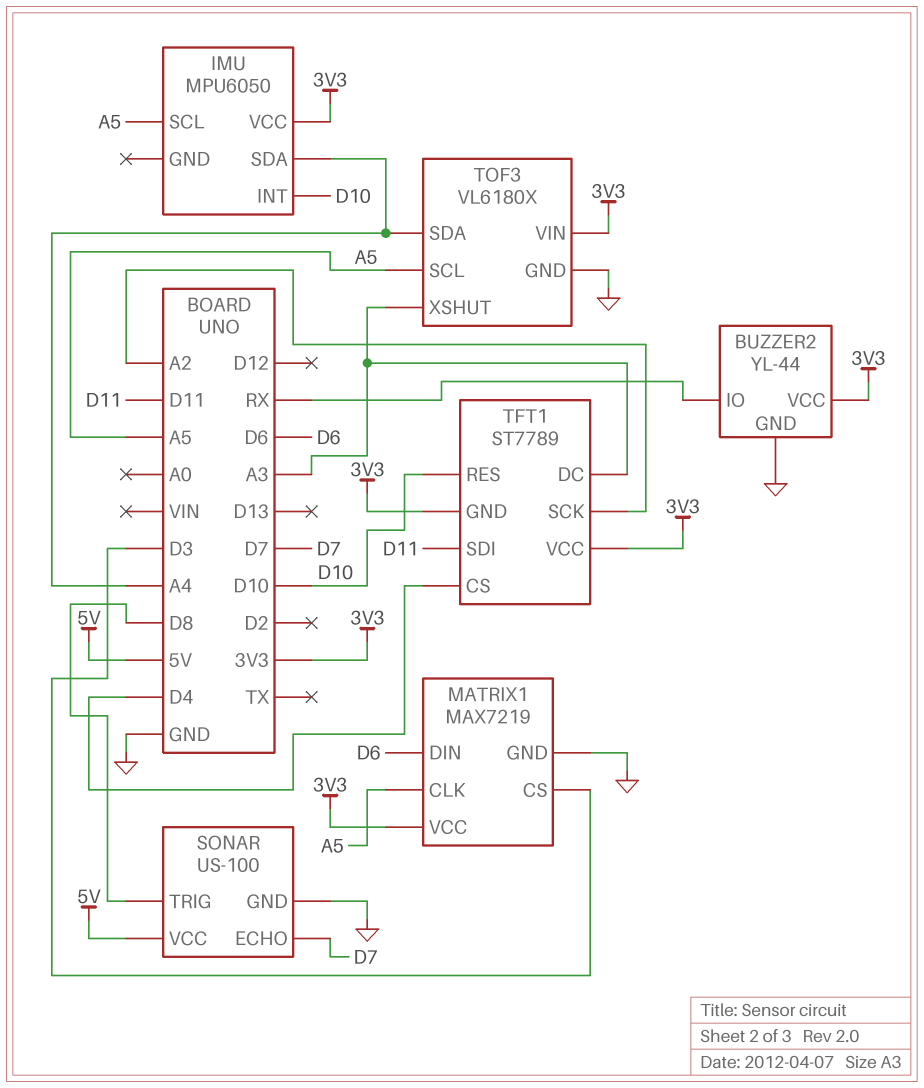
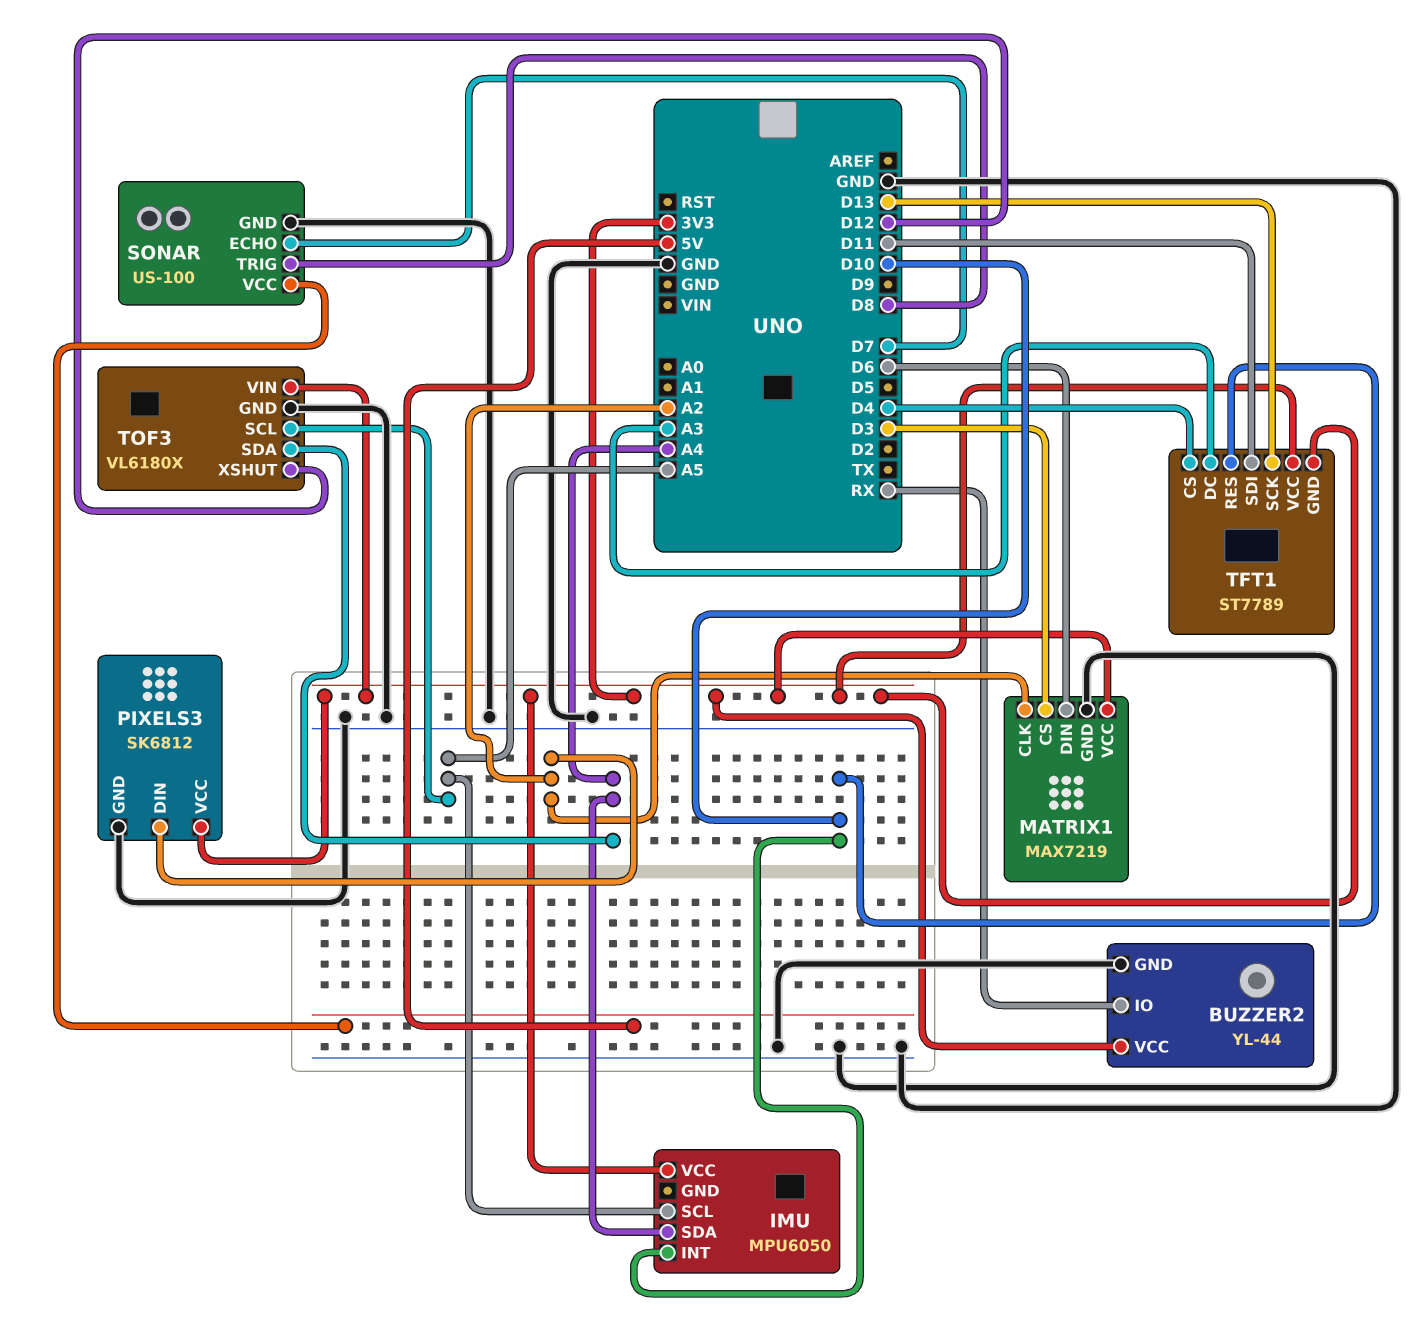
MATRIX1 pin CLK: A5 -> A2
PIXELS3: none -> SK6812
PIXELS3 pin DIN: none -> A2
PIXELS3 pin GND: none -> GND
PIXELS3 pin VCC: none -> 3V3
TFT1 pin SCK: A2 -> D13
TOF3 pin XSHUT: A3 -> D12

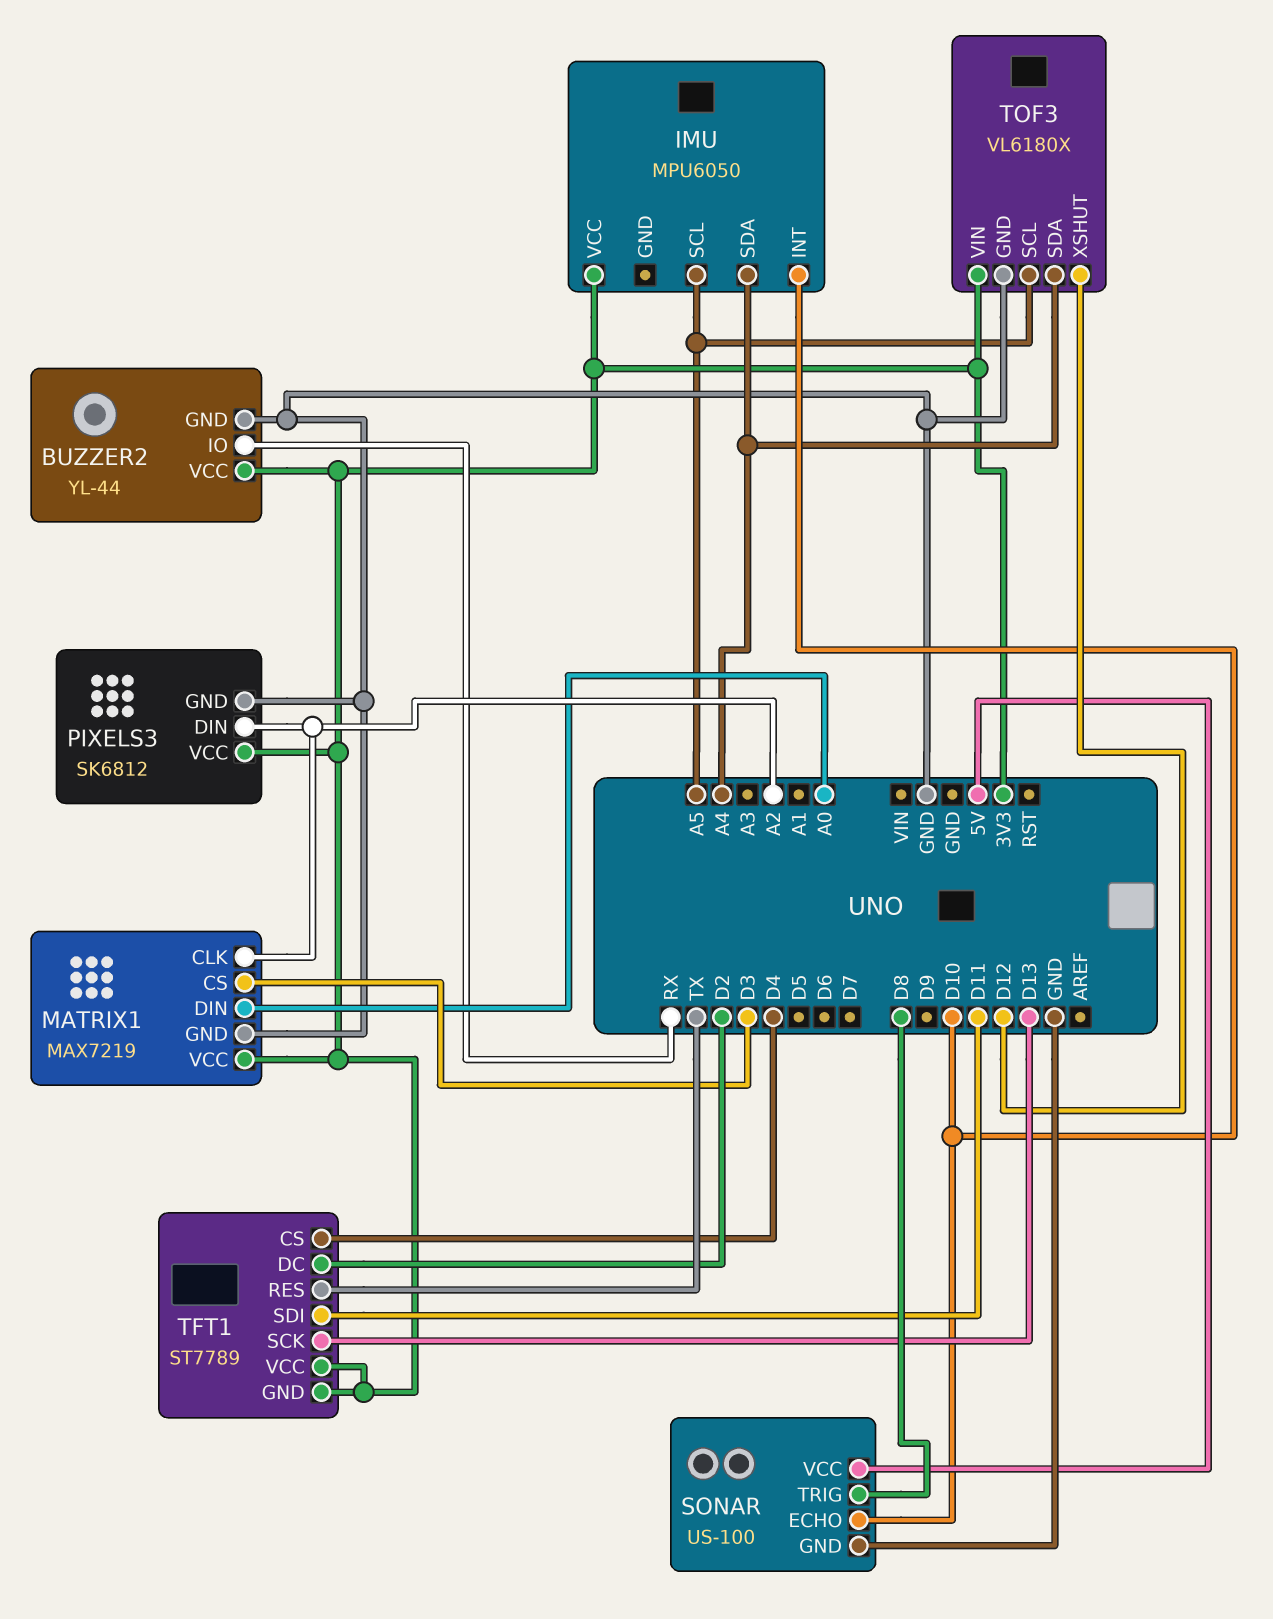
MATRIX1 pin DIN: D6 -> A0
SONAR pin ECHO: D7 -> D10
TFT1 pin DC: A3 -> D2
TFT1 pin RES: D10 -> TX

